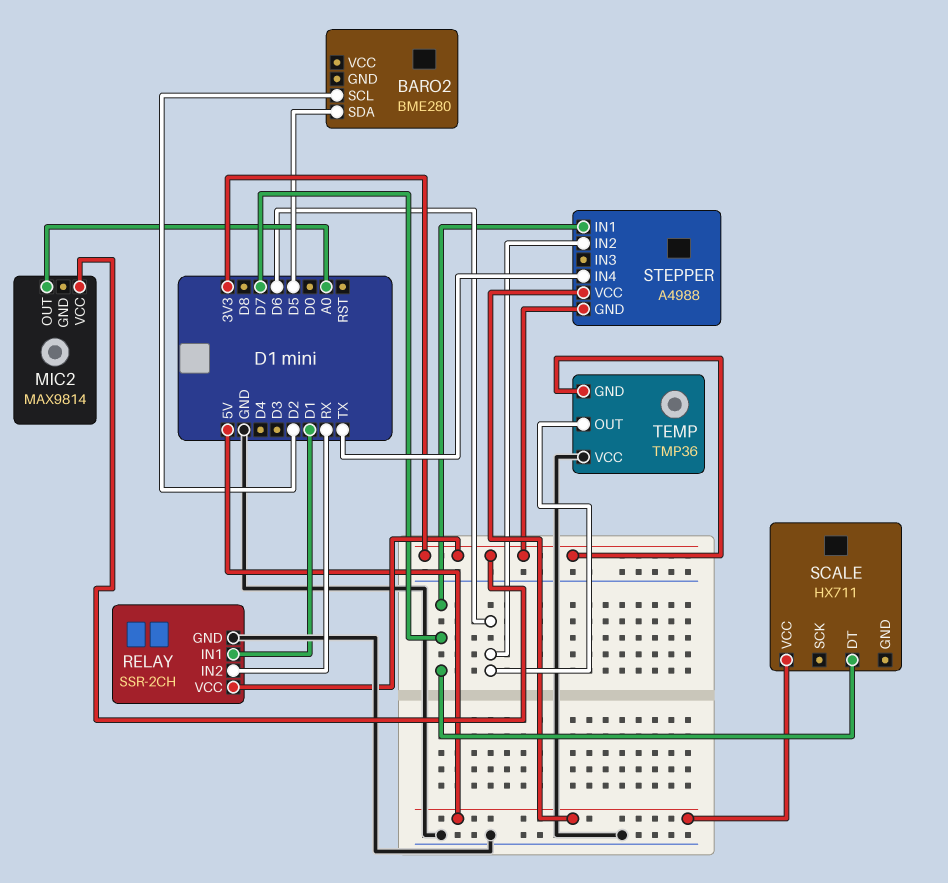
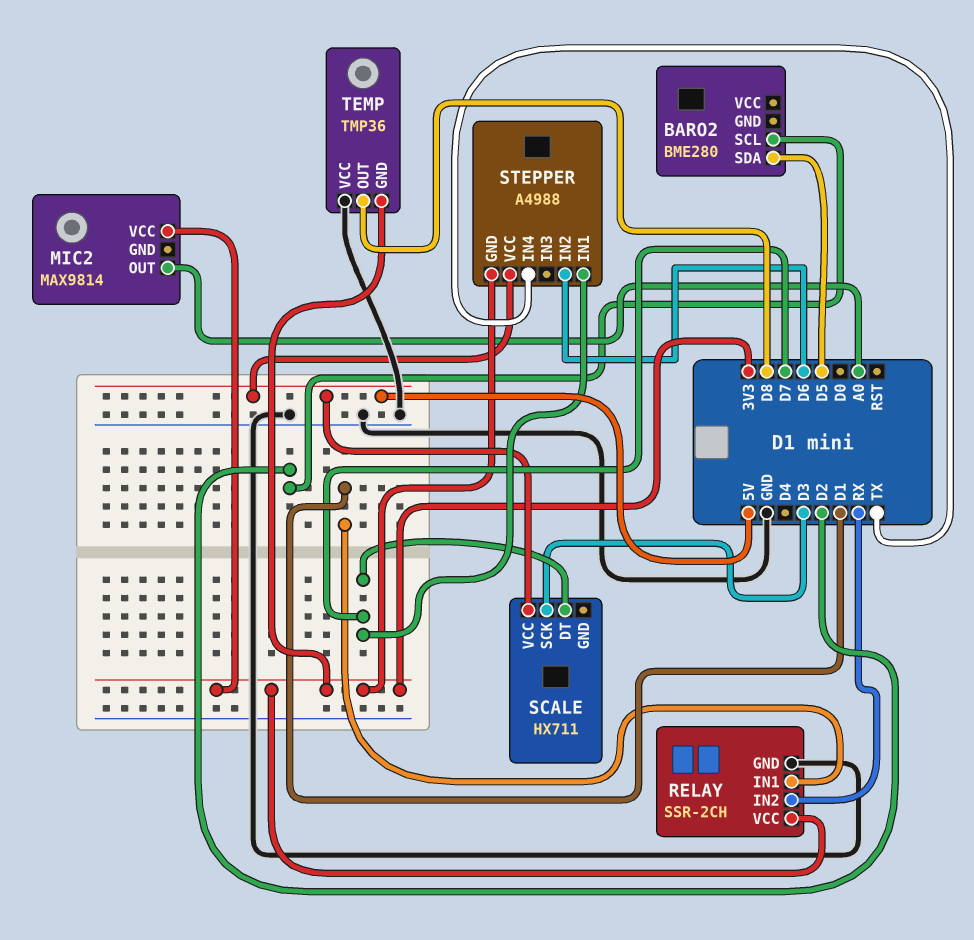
SCALE pin SCK: none -> D3
TEMP pin OUT: D6 -> D8

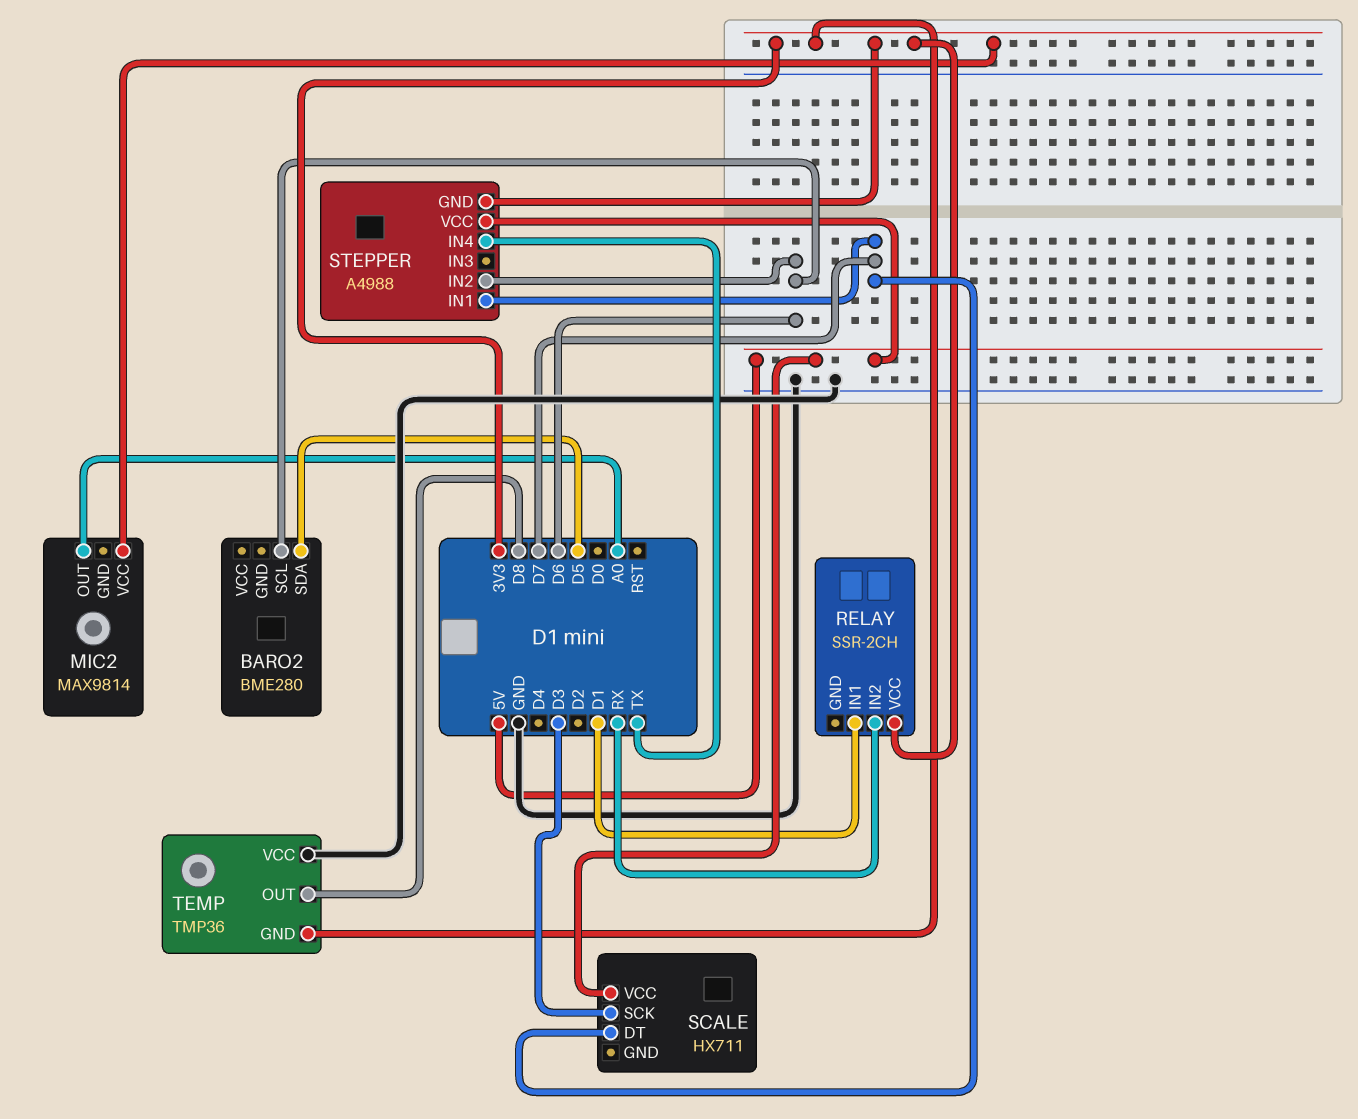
BARO2 pin SCL: D2 -> D6
RELAY pin GND: GND -> none

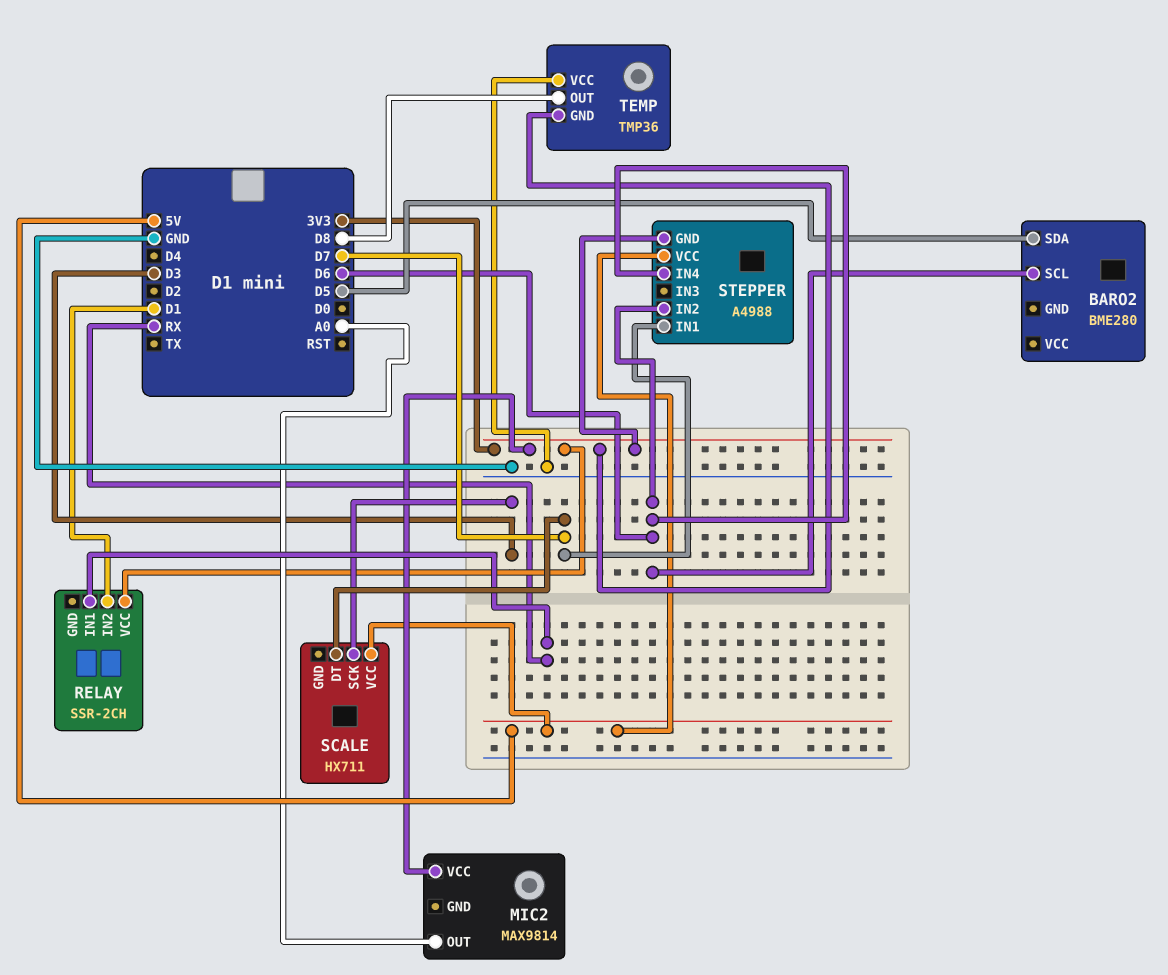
RELAY pin IN1: D1 -> RX
RELAY pin IN2: RX -> D1
STEPPER pin IN4: TX -> D6

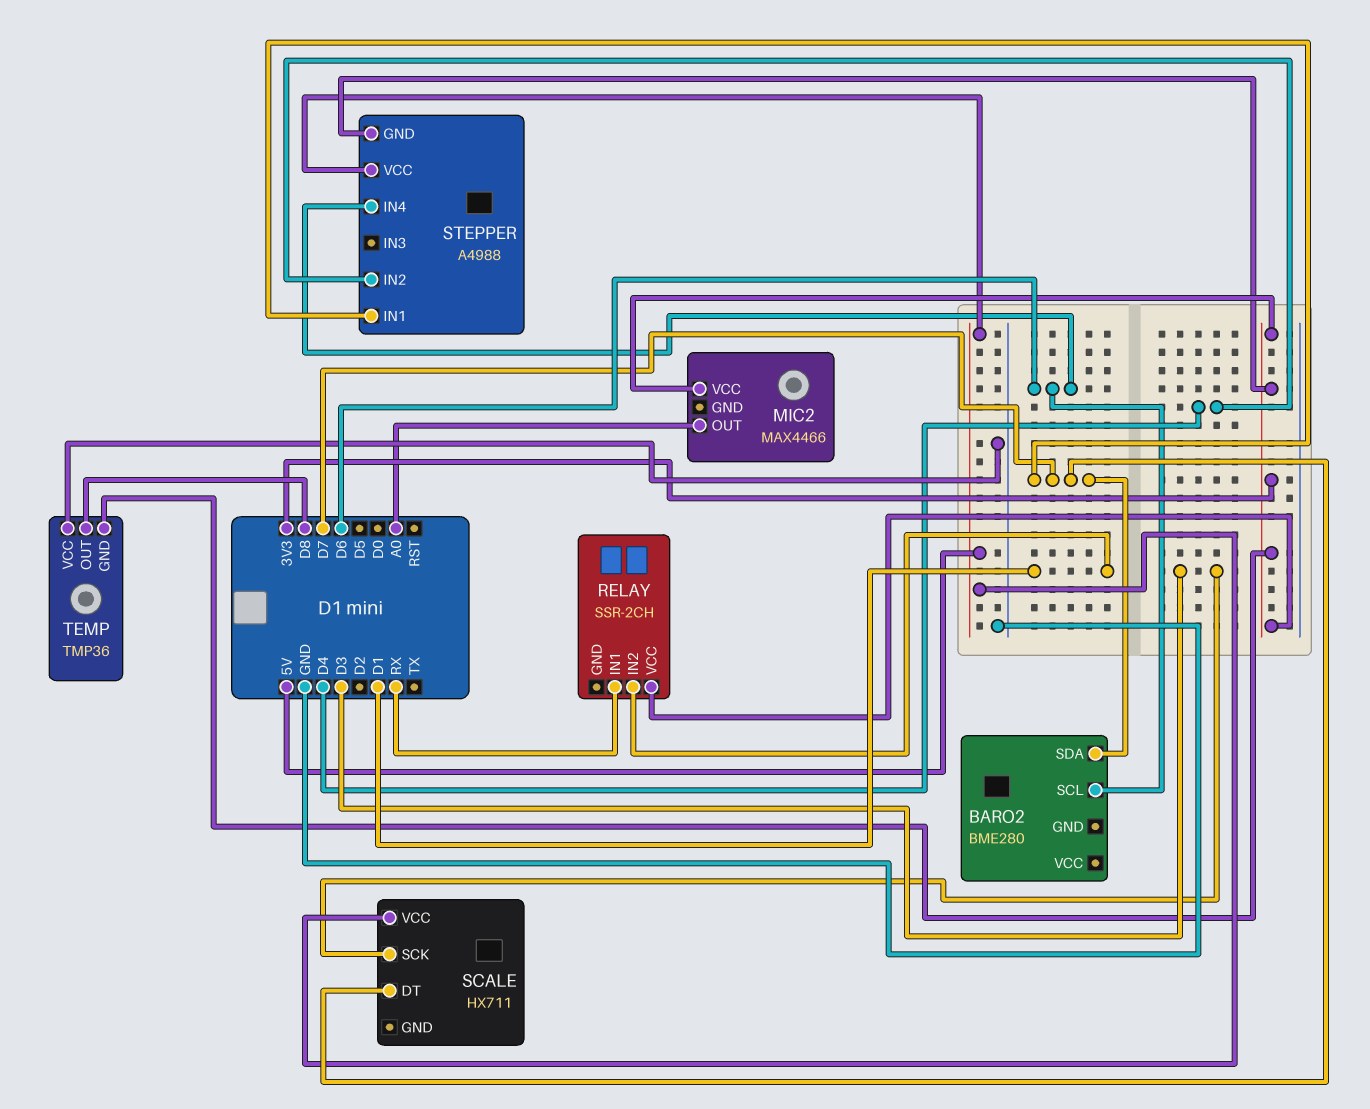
BARO2 pin SDA: D5 -> D7
MIC2: MAX9814 -> MAX4466
STEPPER pin IN2: D6 -> D4

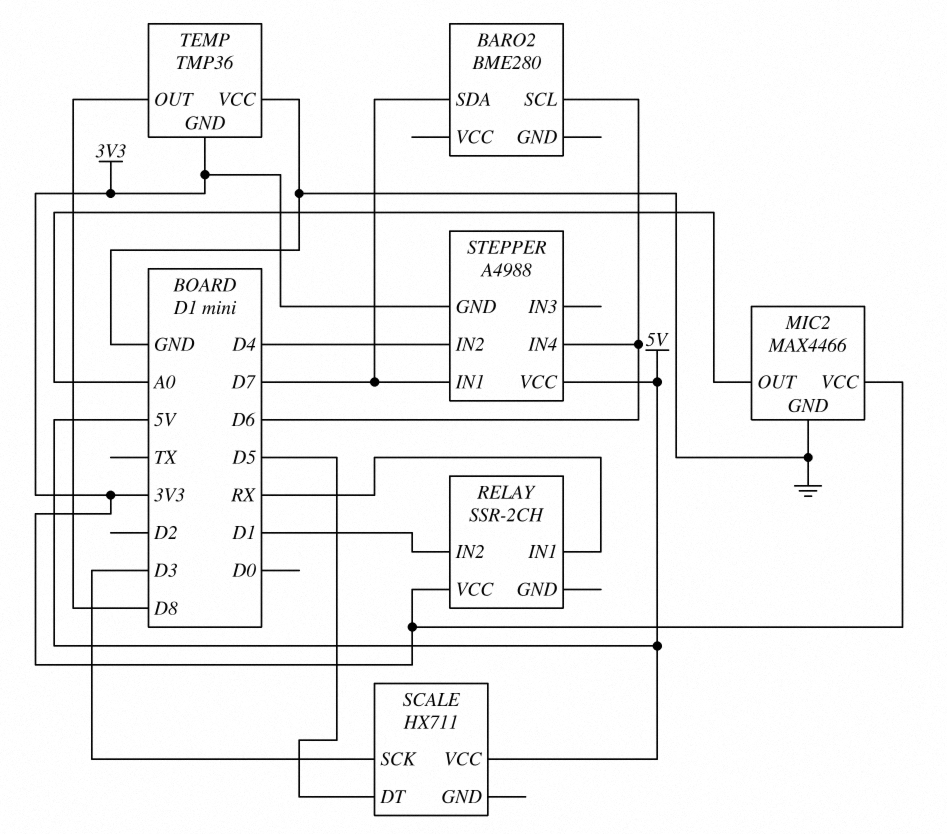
MIC2 pin GND: none -> GND
SCALE pin DT: D7 -> D5

